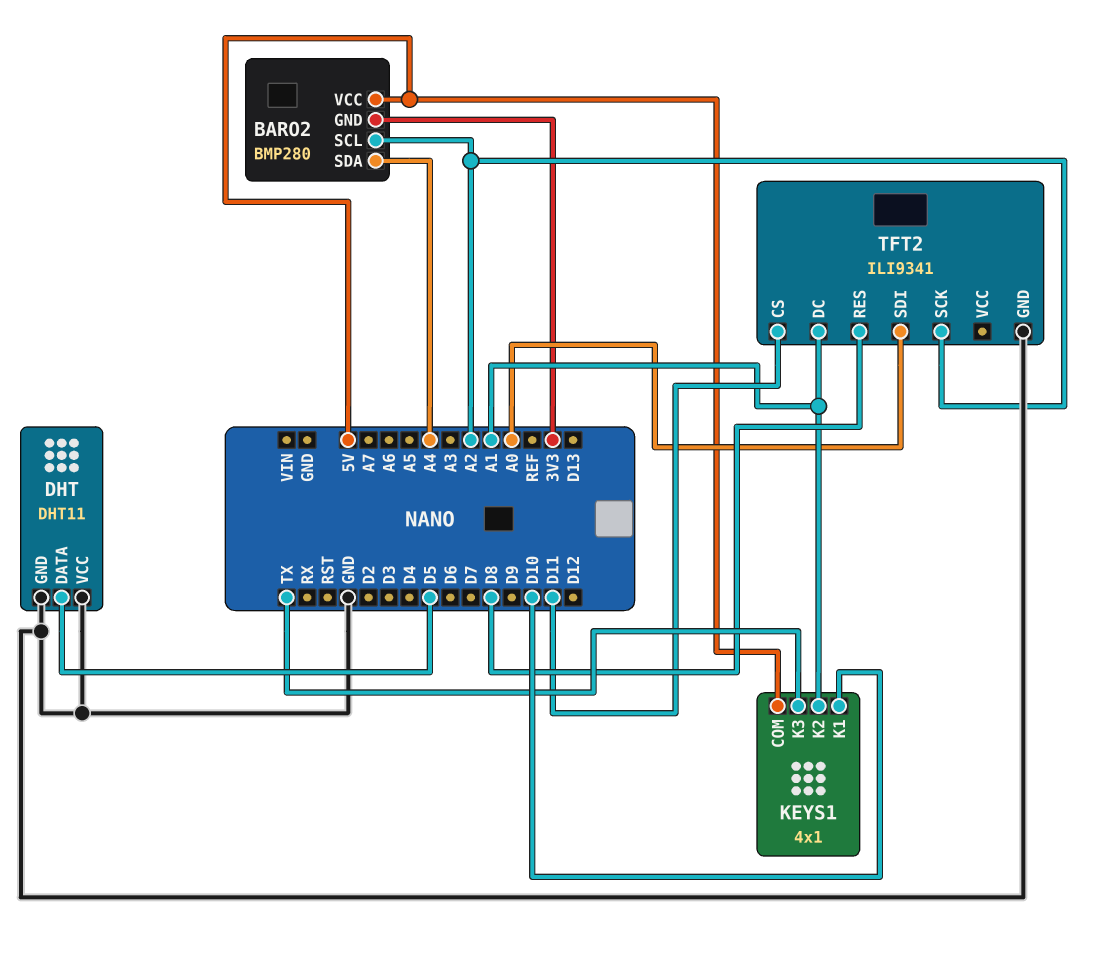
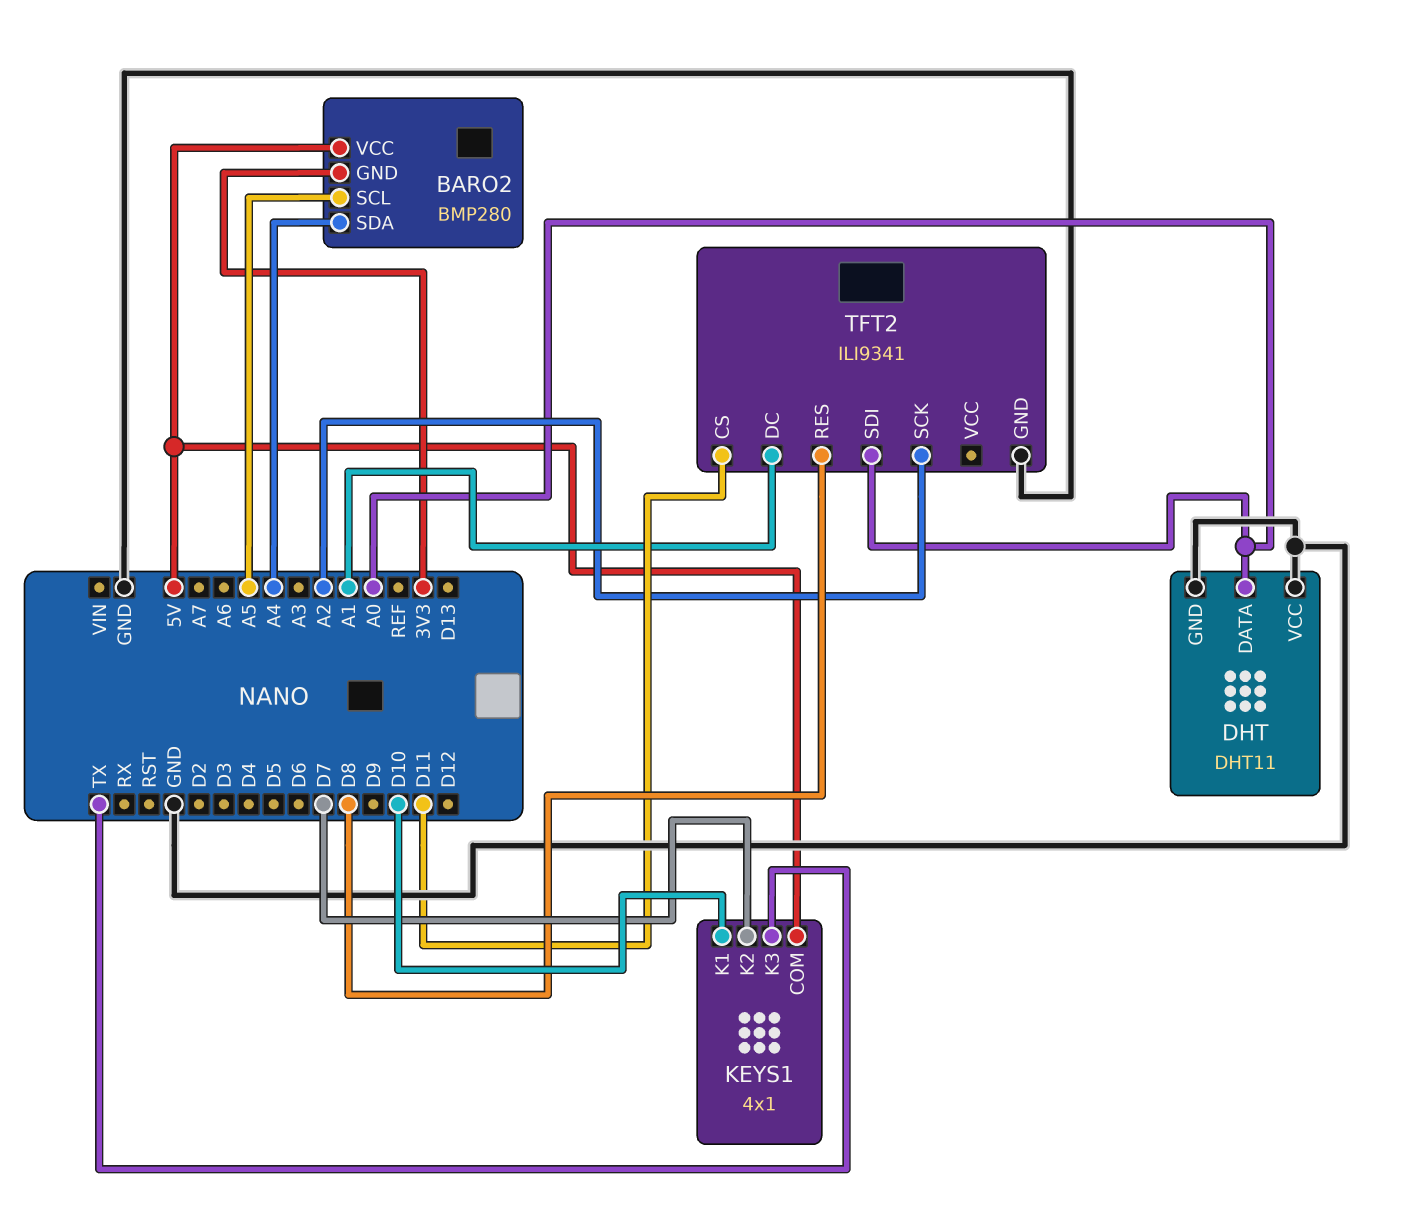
BARO2 pin SCL: A2 -> A5
DHT pin DATA: D5 -> A0
KEYS1 pin K2: A1 -> D7

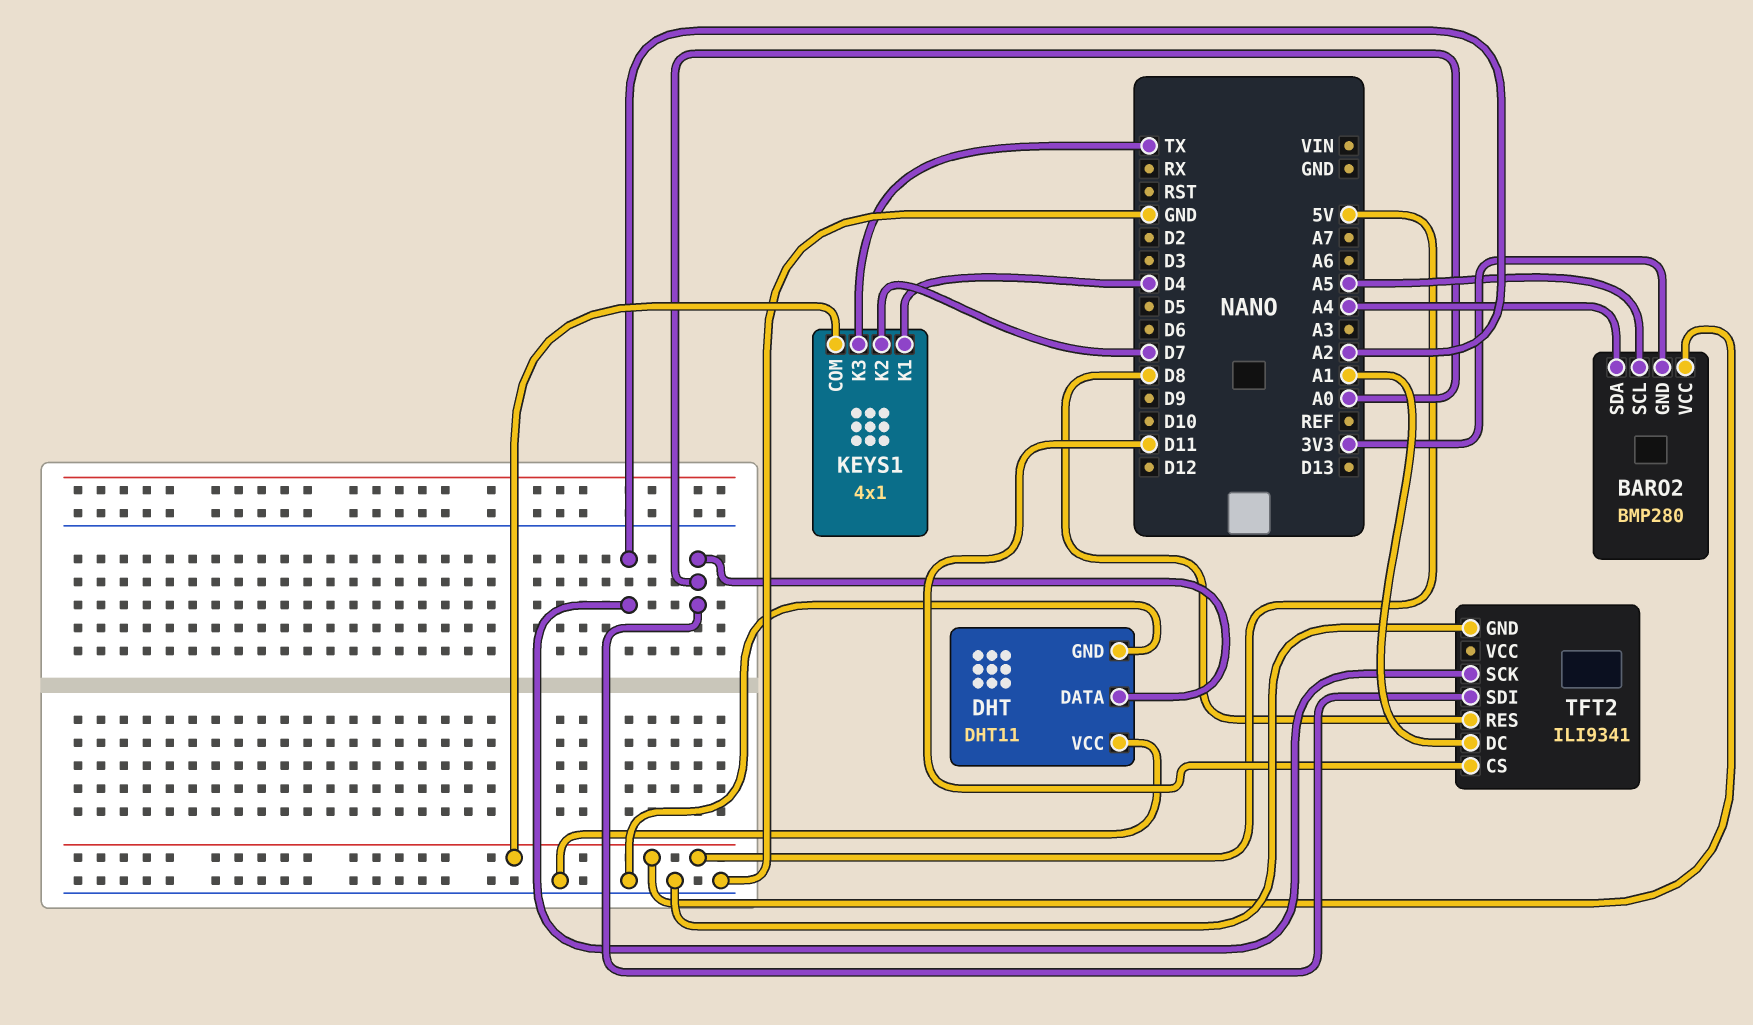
KEYS1 pin K1: D10 -> D4

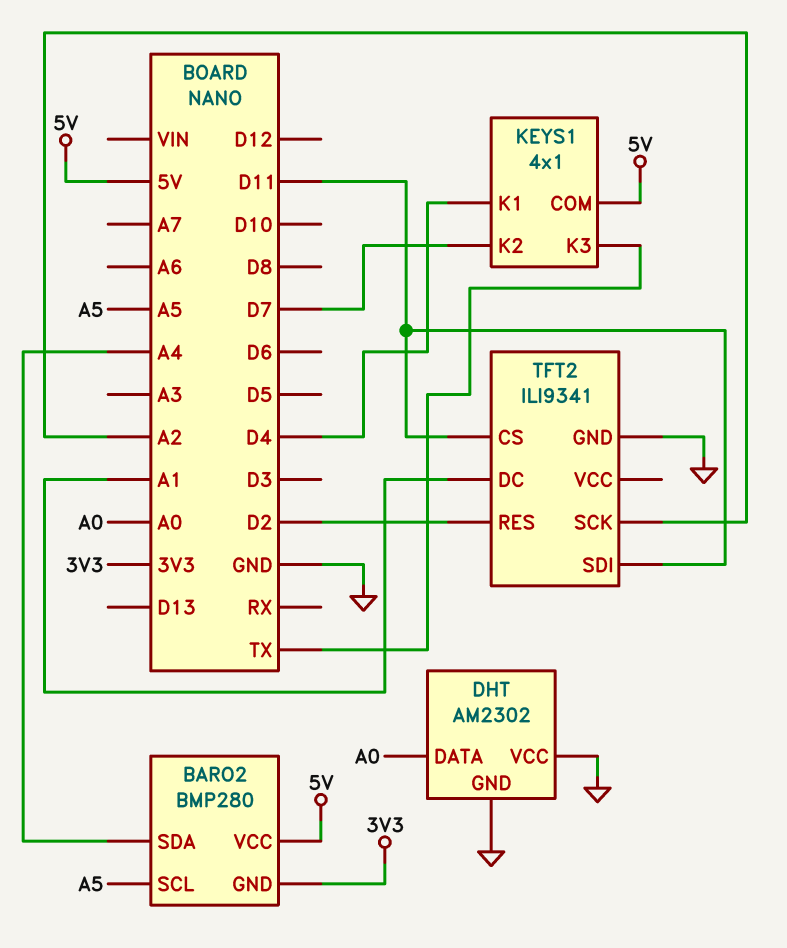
DHT: DHT11 -> AM2302
TFT2 pin RES: D8 -> D2
TFT2 pin SDI: A0 -> D11

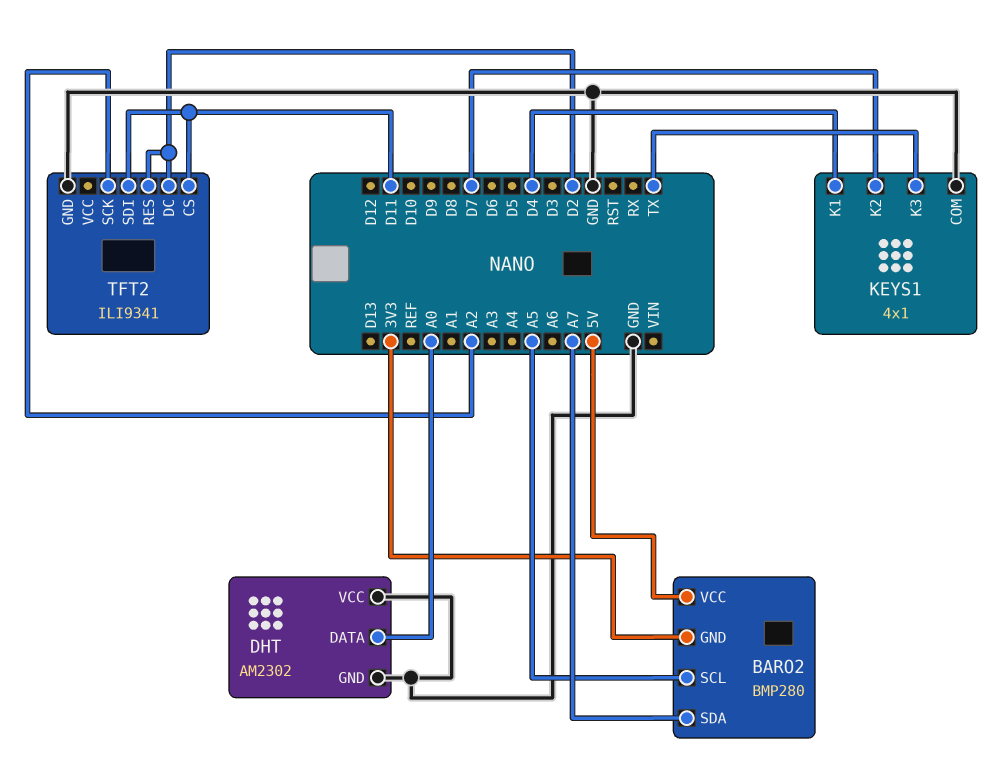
BARO2 pin SDA: A4 -> A7
KEYS1 pin COM: 5V -> GND
TFT2 pin DC: A1 -> D2

